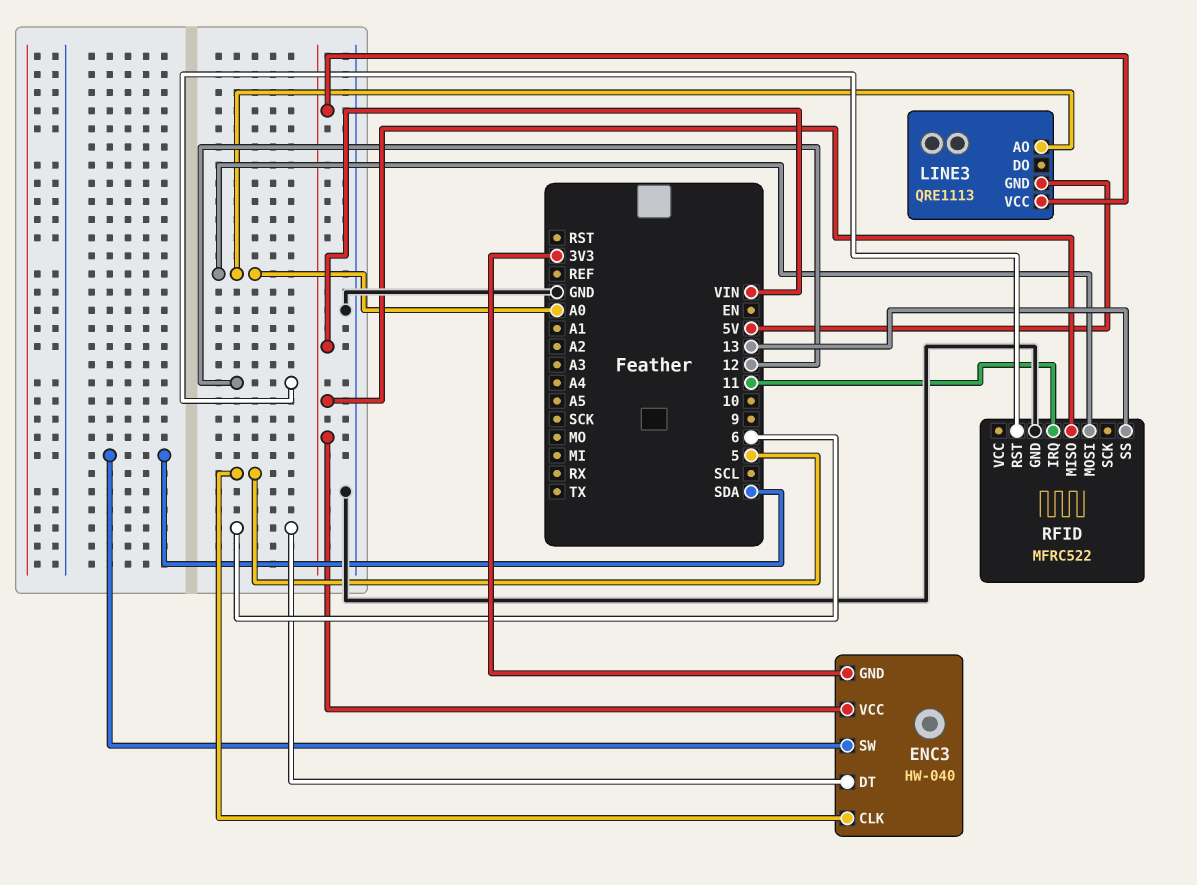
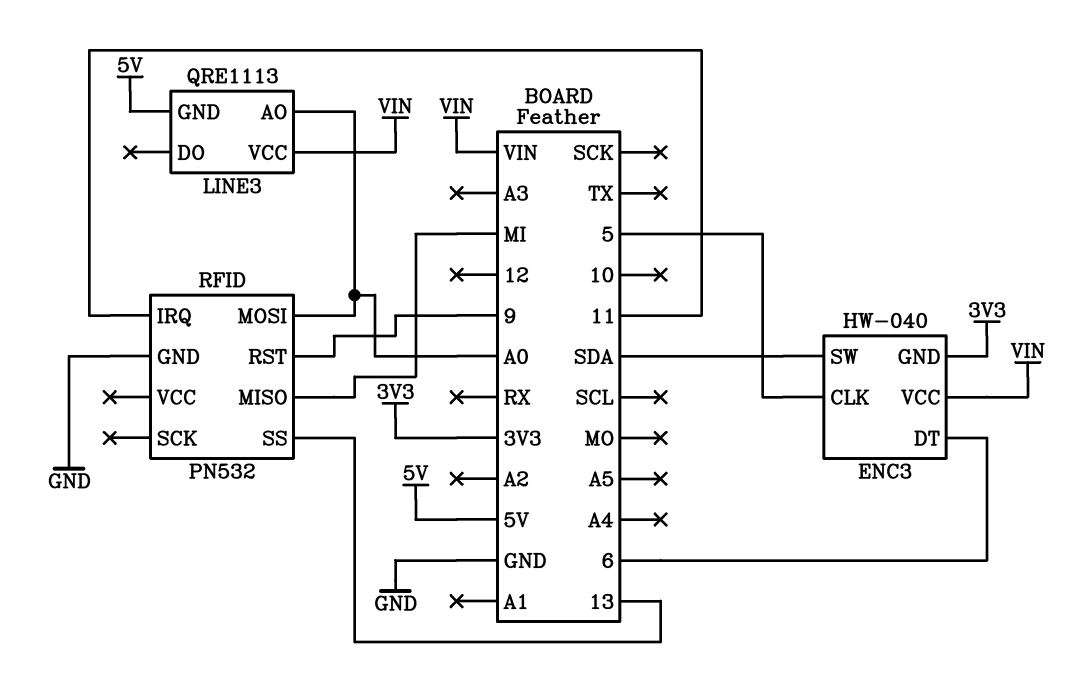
RFID: MFRC522 -> PN532
RFID pin MISO: VIN -> MI
RFID pin RST: 12 -> 9

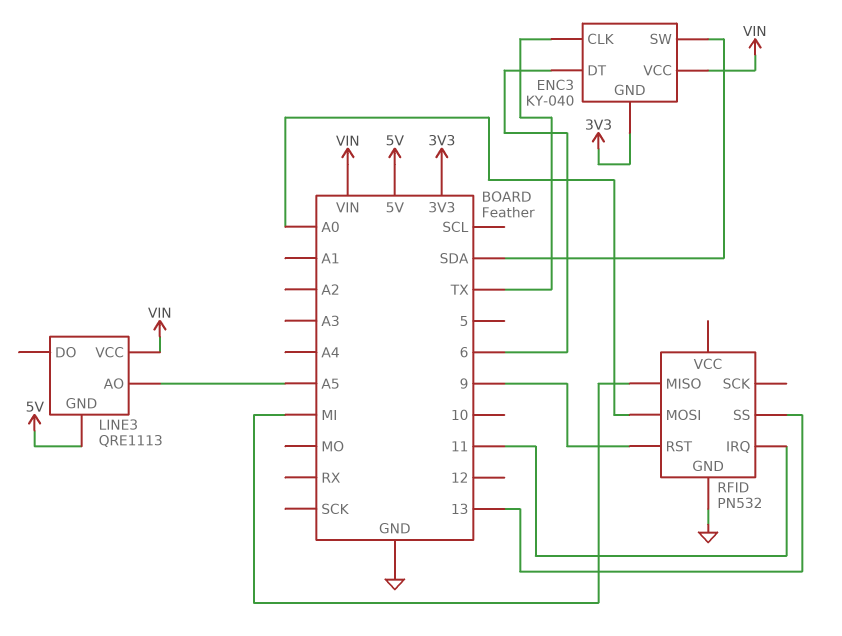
ENC3: HW-040 -> KY-040
ENC3 pin CLK: 5 -> TX
LINE3 pin AO: A0 -> A5

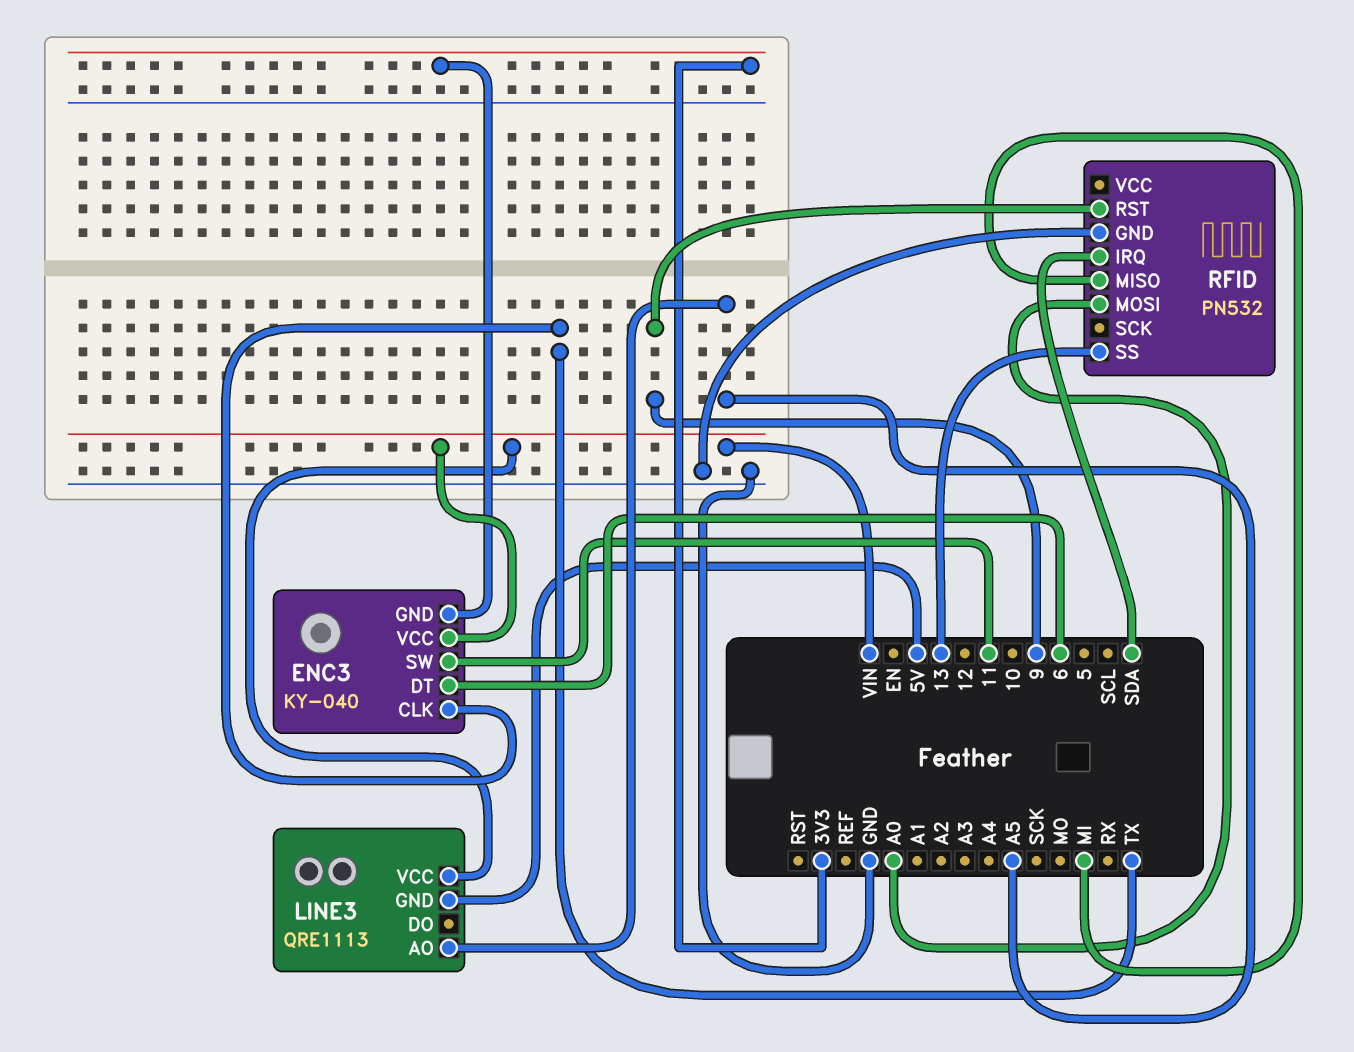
ENC3 pin SW: SDA -> 11
RFID pin IRQ: 11 -> SDA

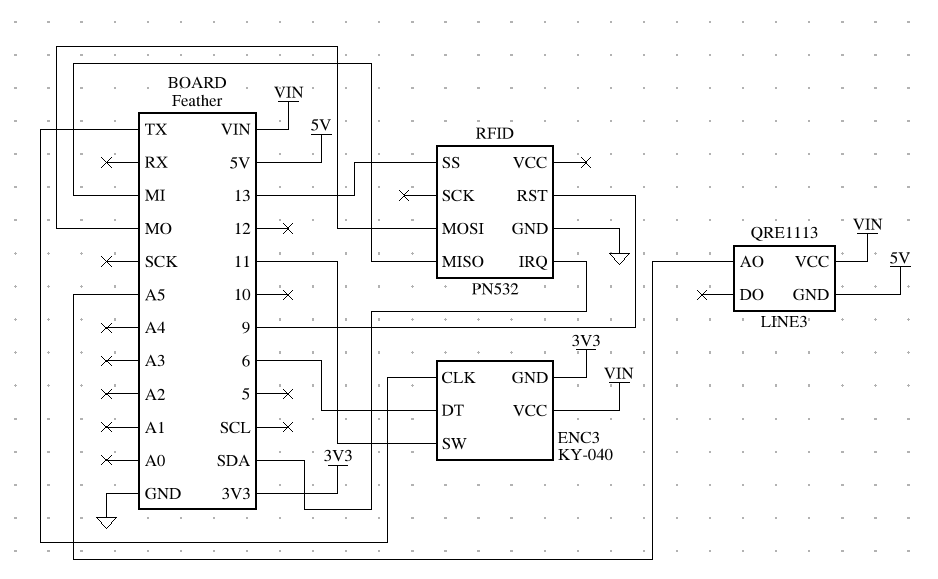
RFID pin MOSI: A0 -> MO

